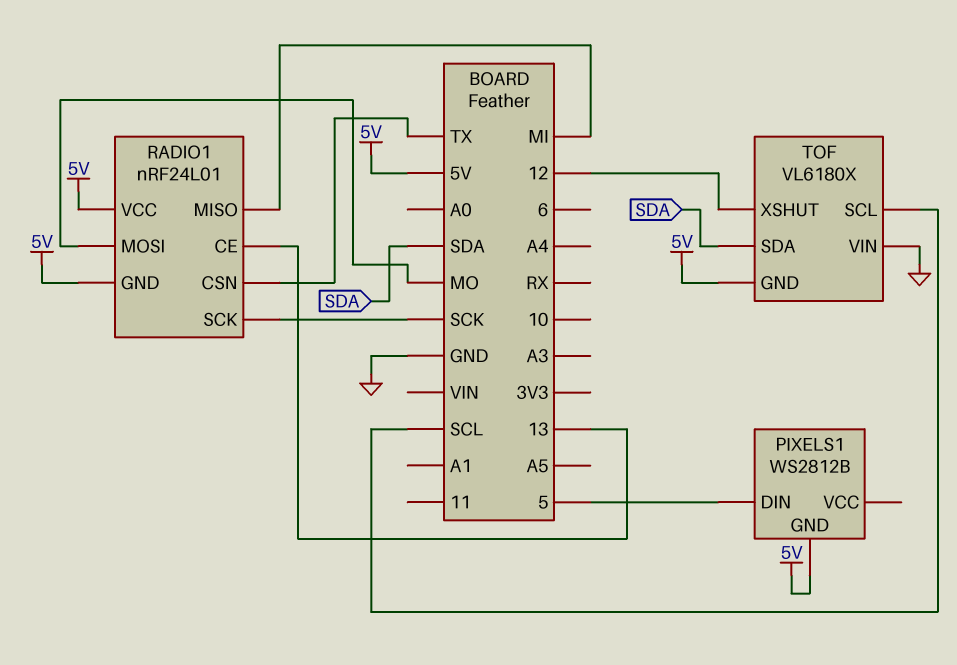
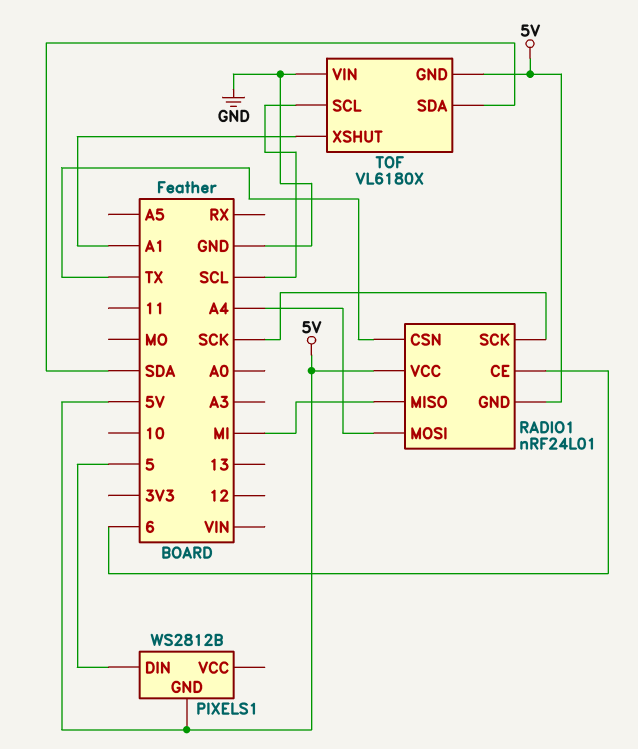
RADIO1 pin CE: 13 -> 6
RADIO1 pin MOSI: MO -> A4
TOF pin XSHUT: 12 -> A1

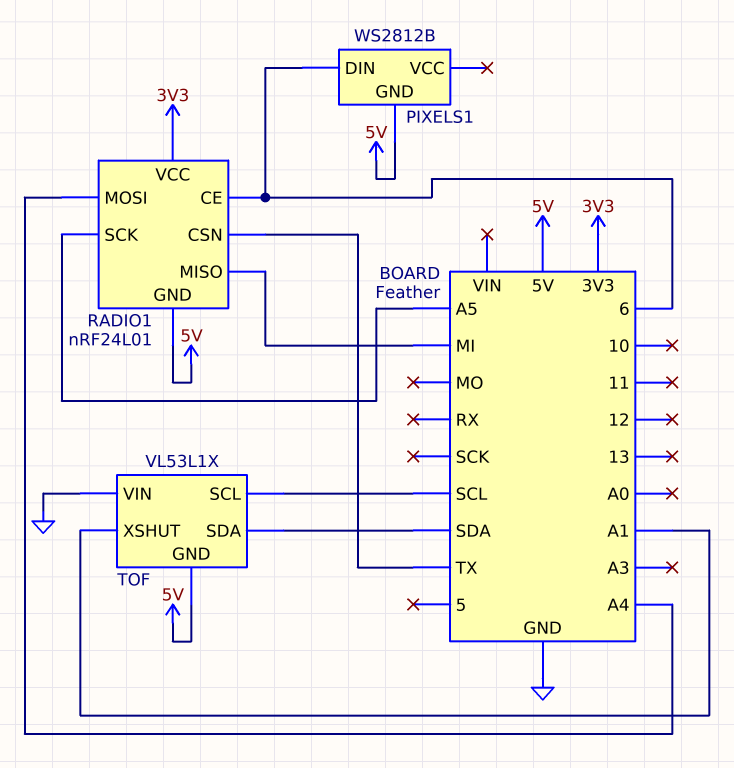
PIXELS1 pin DIN: 5 -> 6
RADIO1 pin SCK: SCK -> A5
RADIO1 pin VCC: 5V -> 3V3
TOF: VL6180X -> VL53L1X

